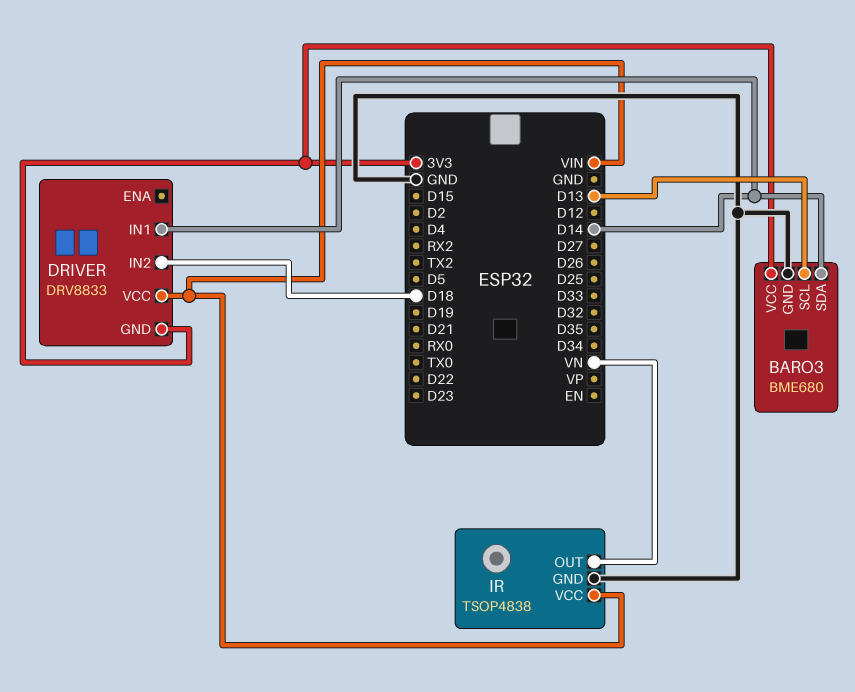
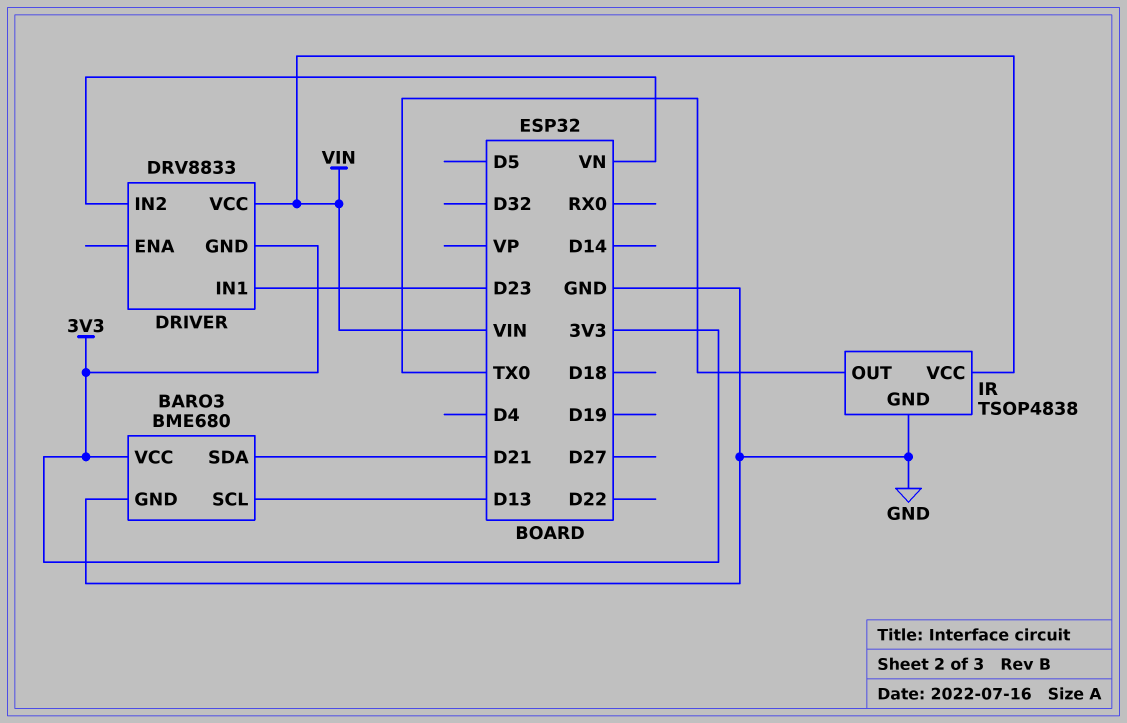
BARO3 pin SDA: D14 -> D21
DRIVER pin IN1: D14 -> D23
DRIVER pin IN2: D18 -> VN
IR pin OUT: VN -> TX0

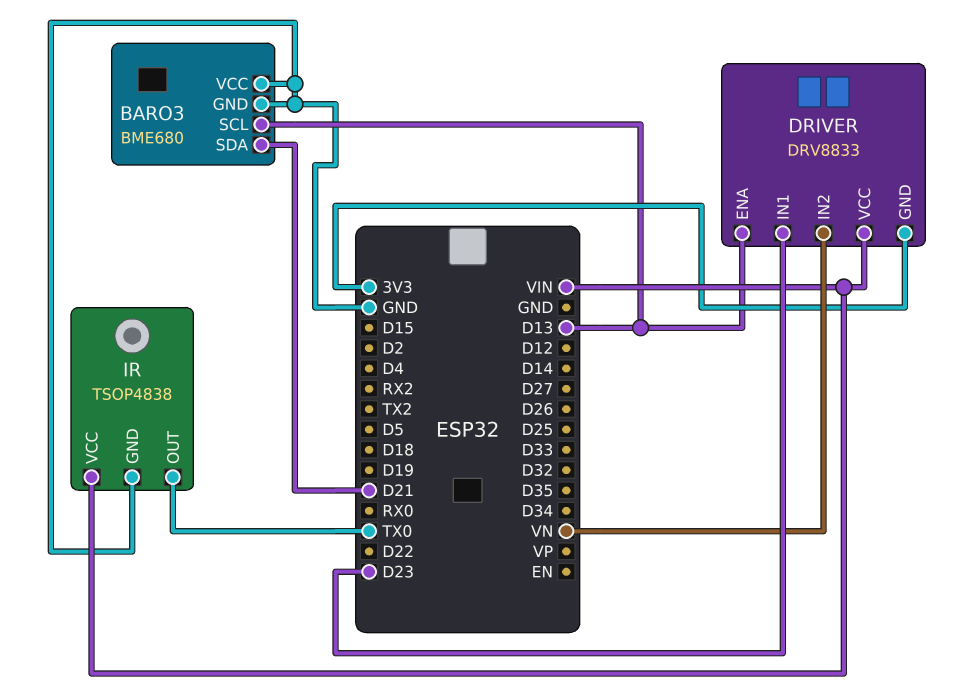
BARO3 pin VCC: 3V3 -> GND
DRIVER pin ENA: none -> D13

